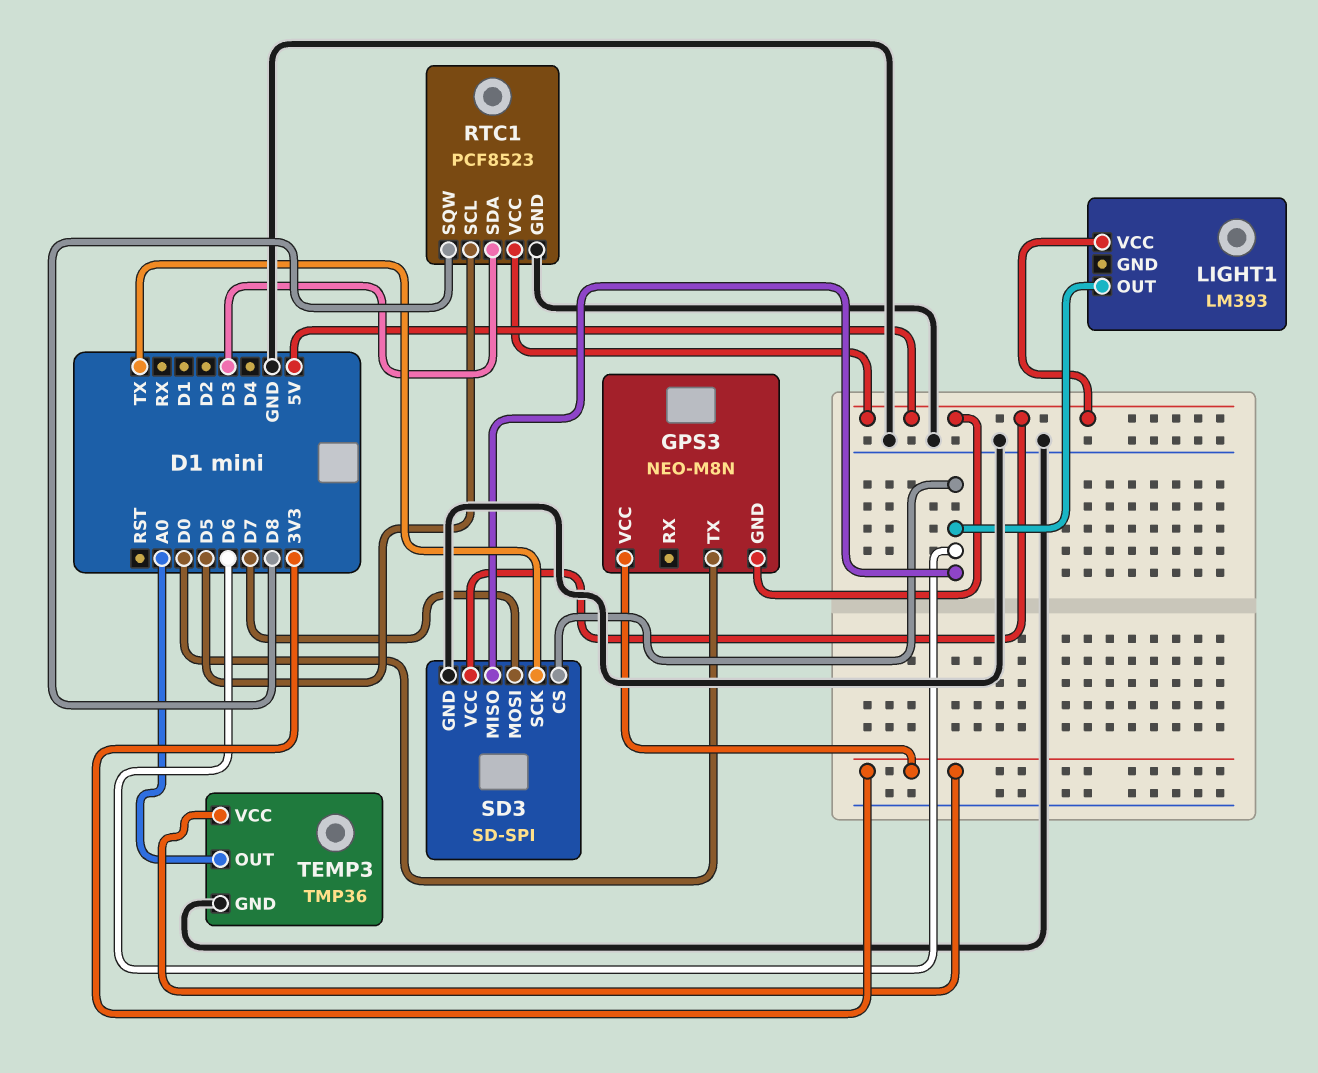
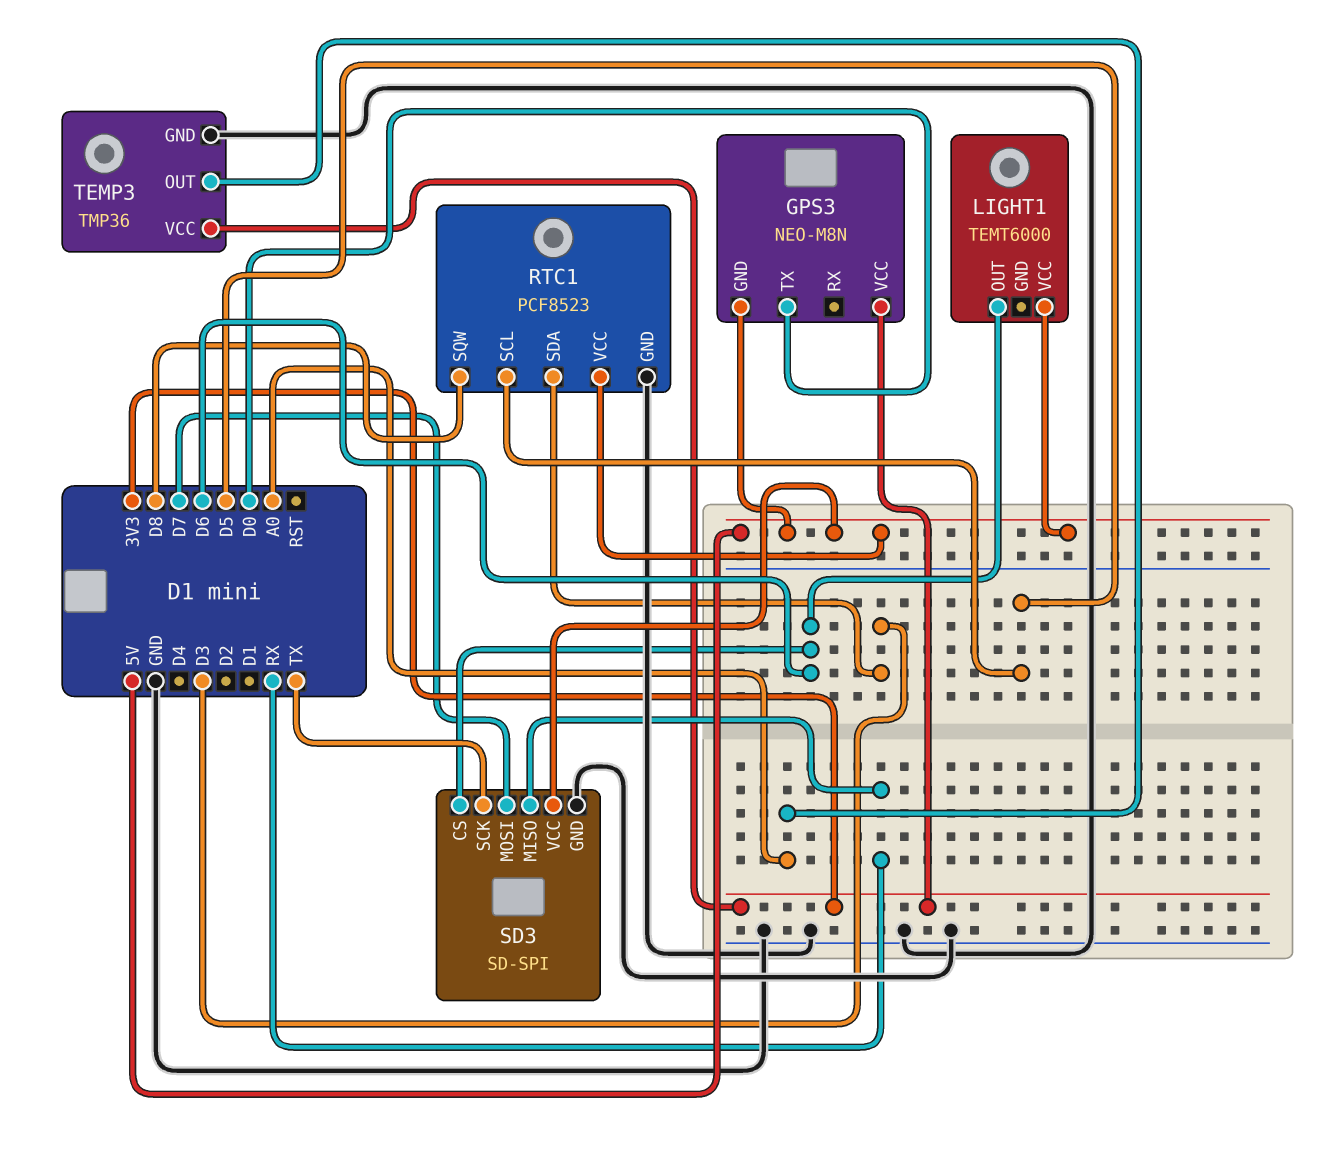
LIGHT1: LM393 -> TEMT6000
SD3 pin MISO: D6 -> RX

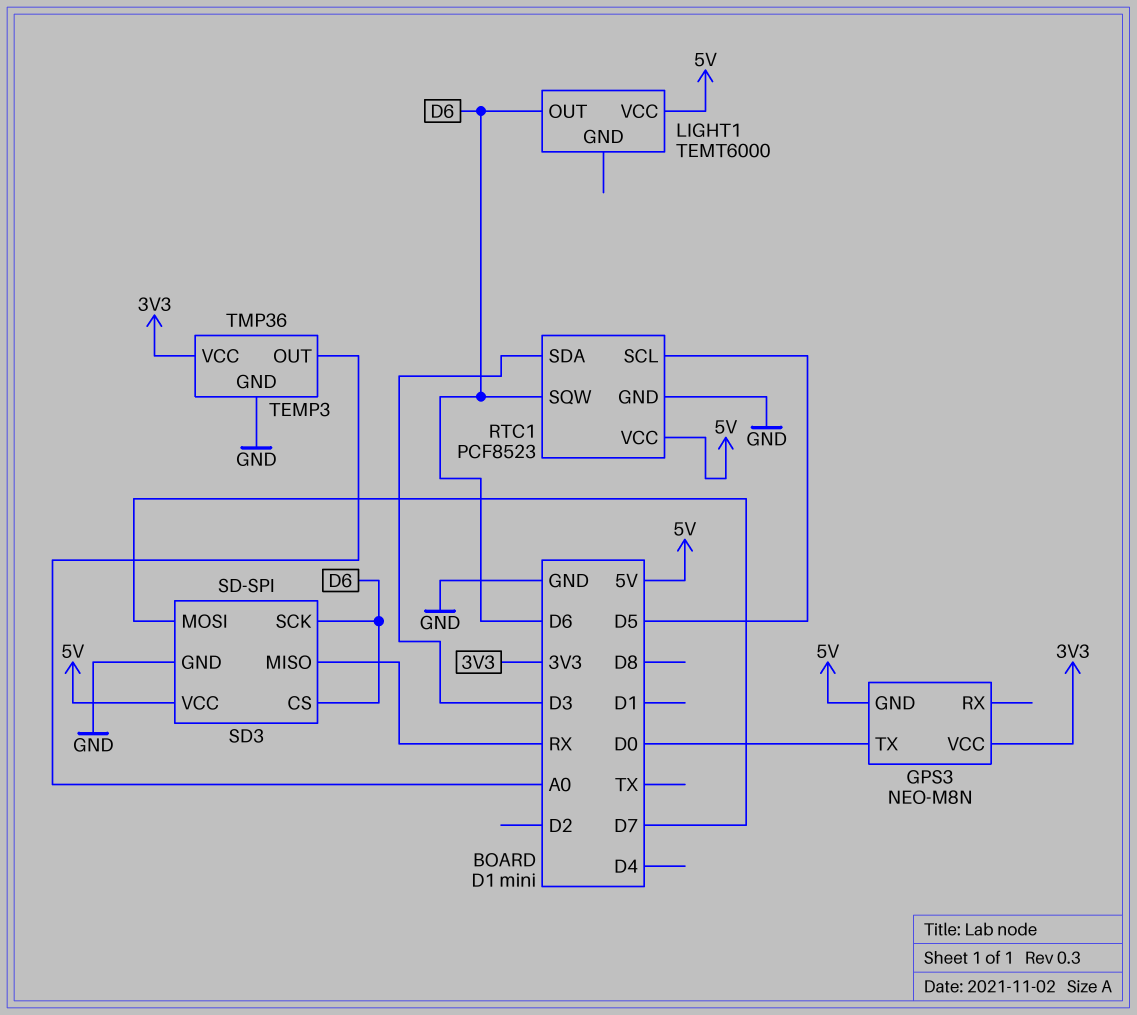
RTC1 pin SQW: D8 -> D6
SD3 pin SCK: TX -> D6

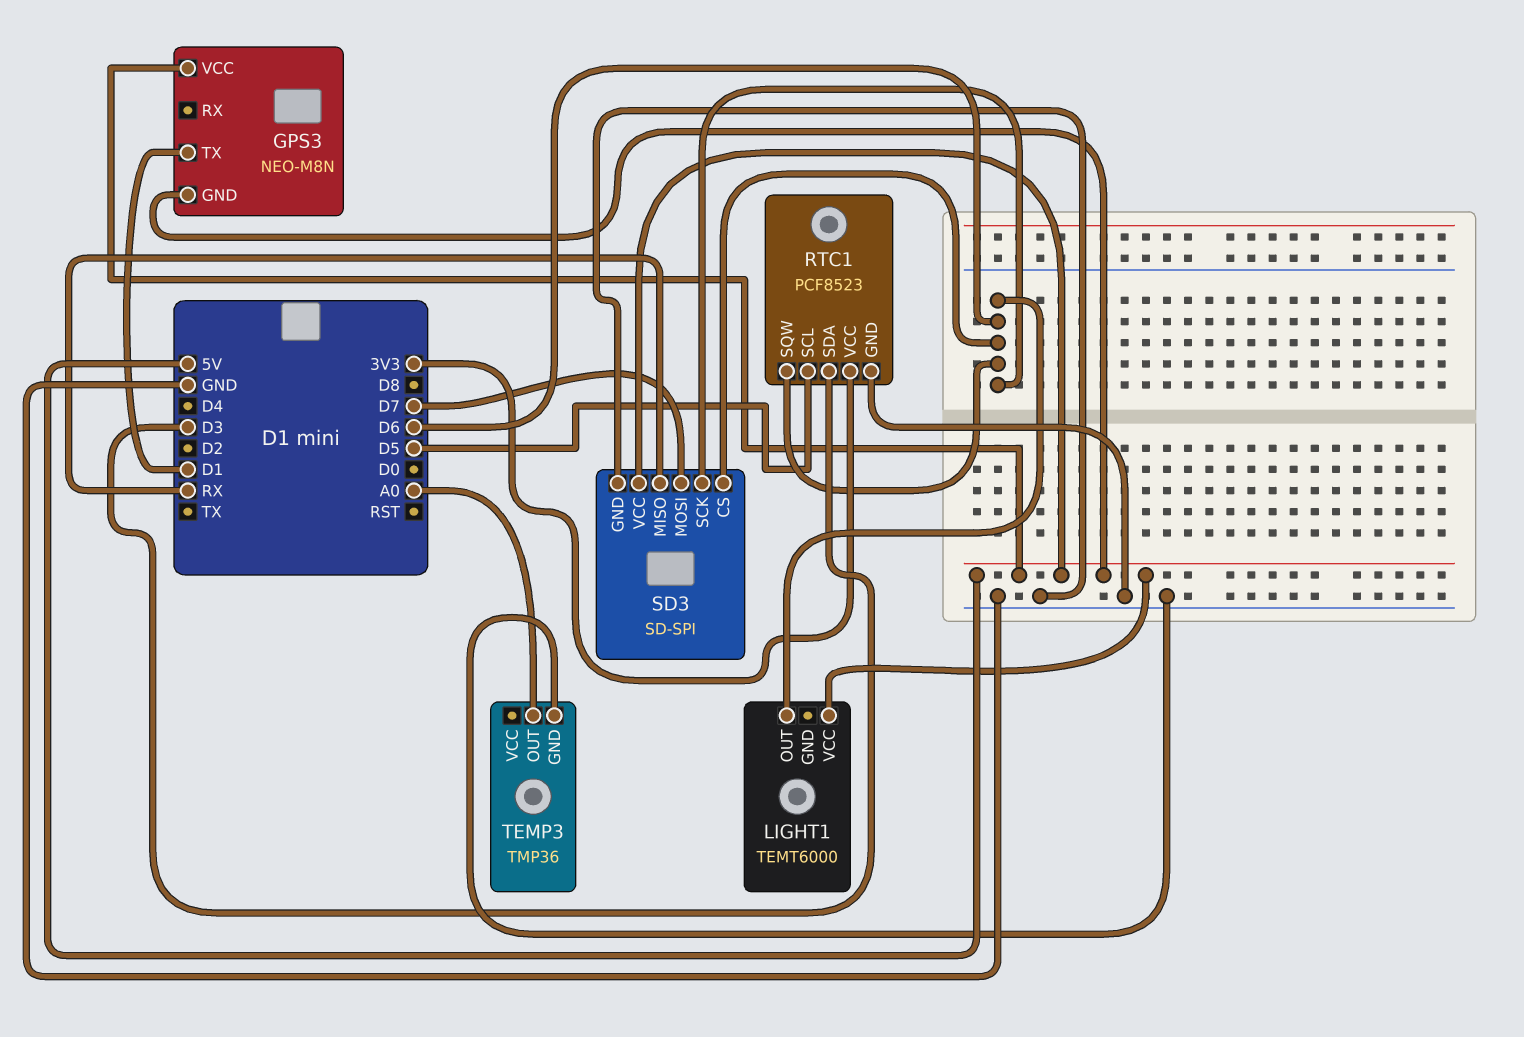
GPS3 pin TX: D0 -> D1
GPS3 pin VCC: 3V3 -> 5V
RTC1 pin VCC: 5V -> 3V3
TEMP3 pin VCC: 3V3 -> none

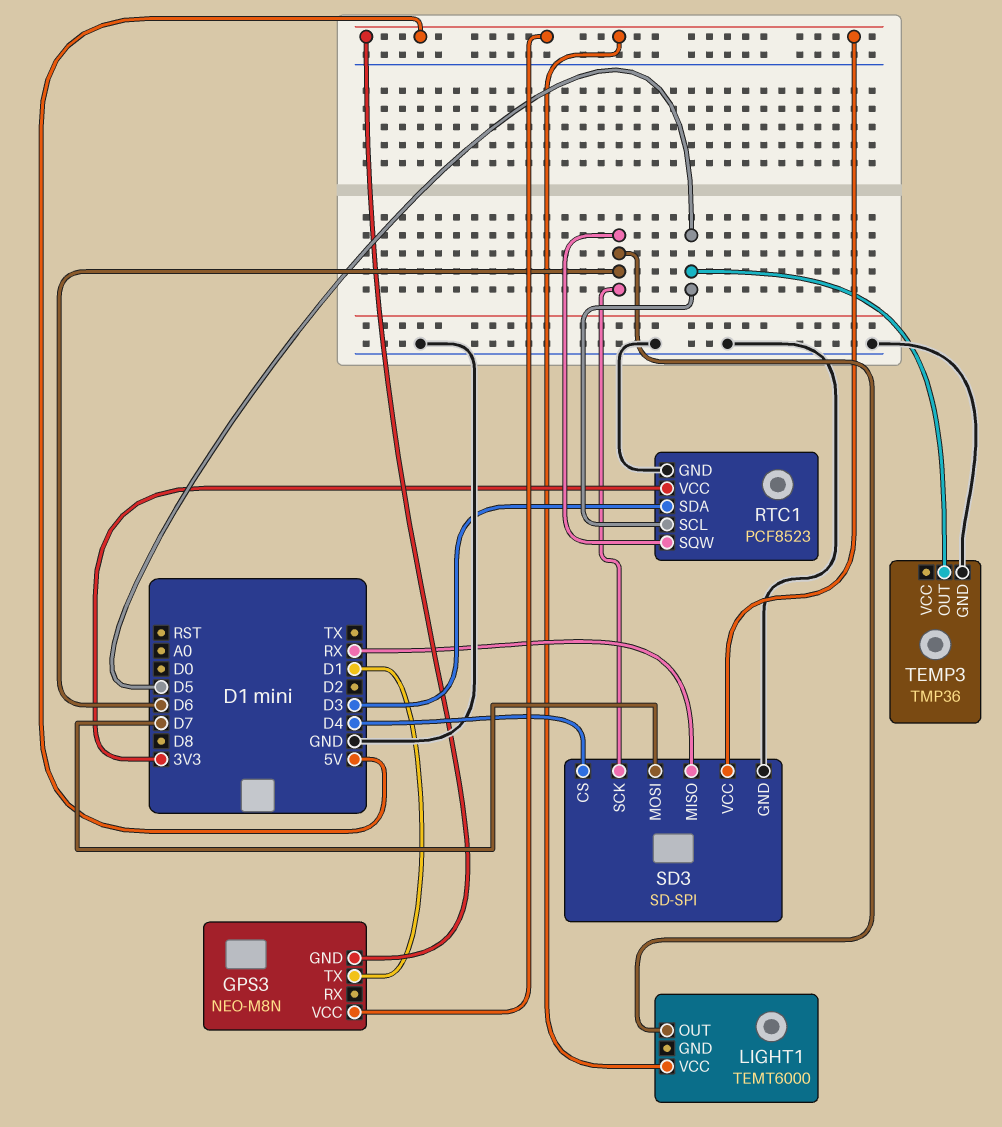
SD3 pin CS: D6 -> D4
TEMP3 pin OUT: A0 -> D5

